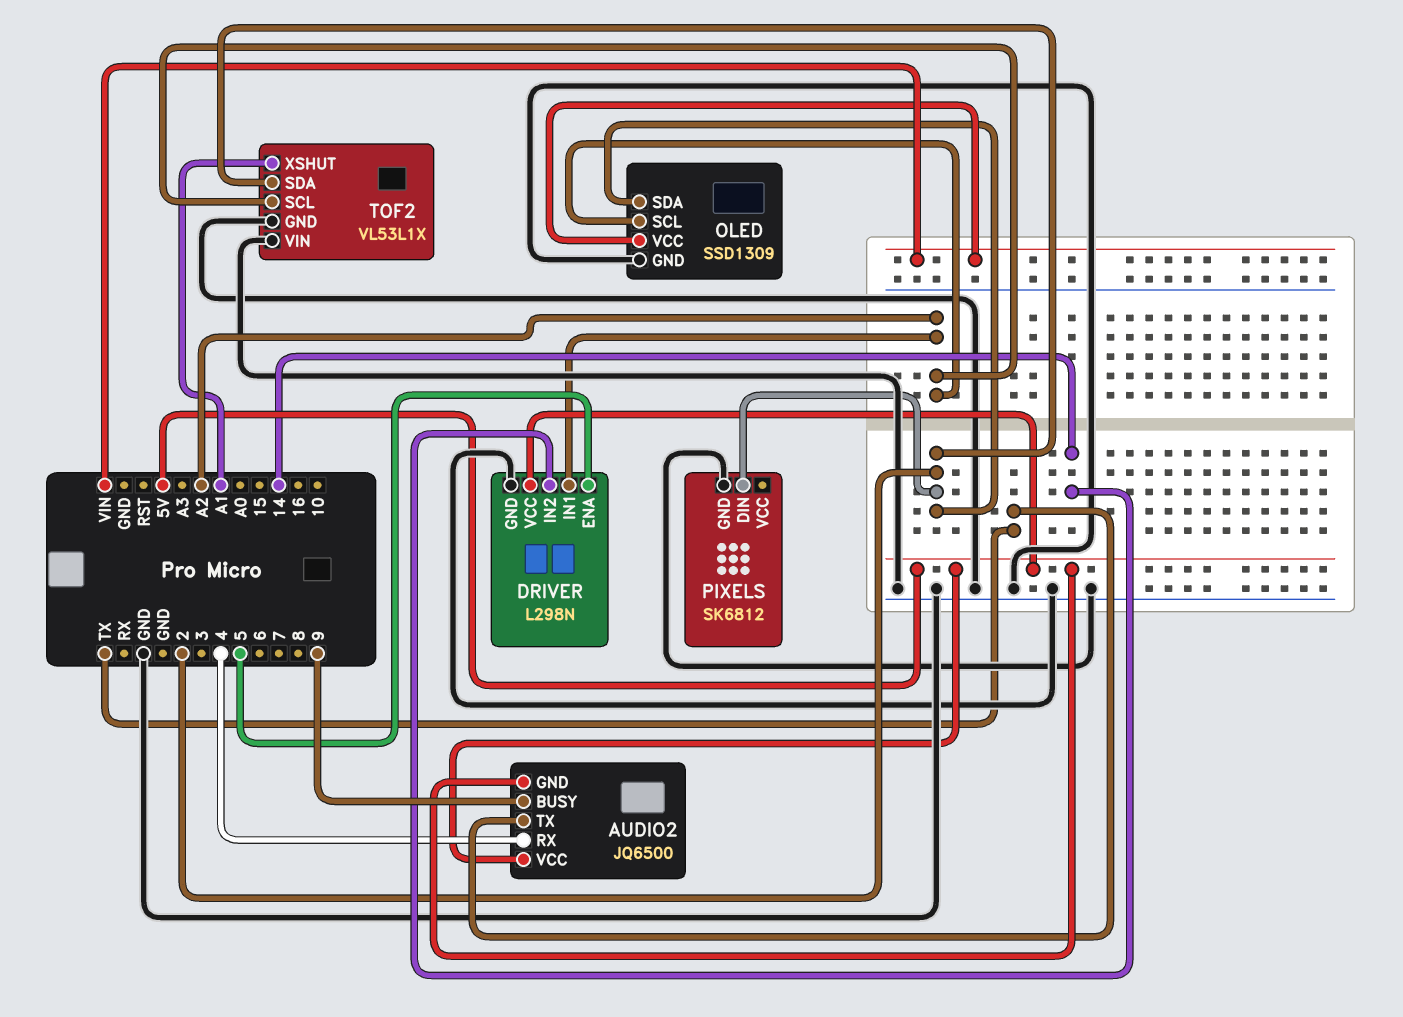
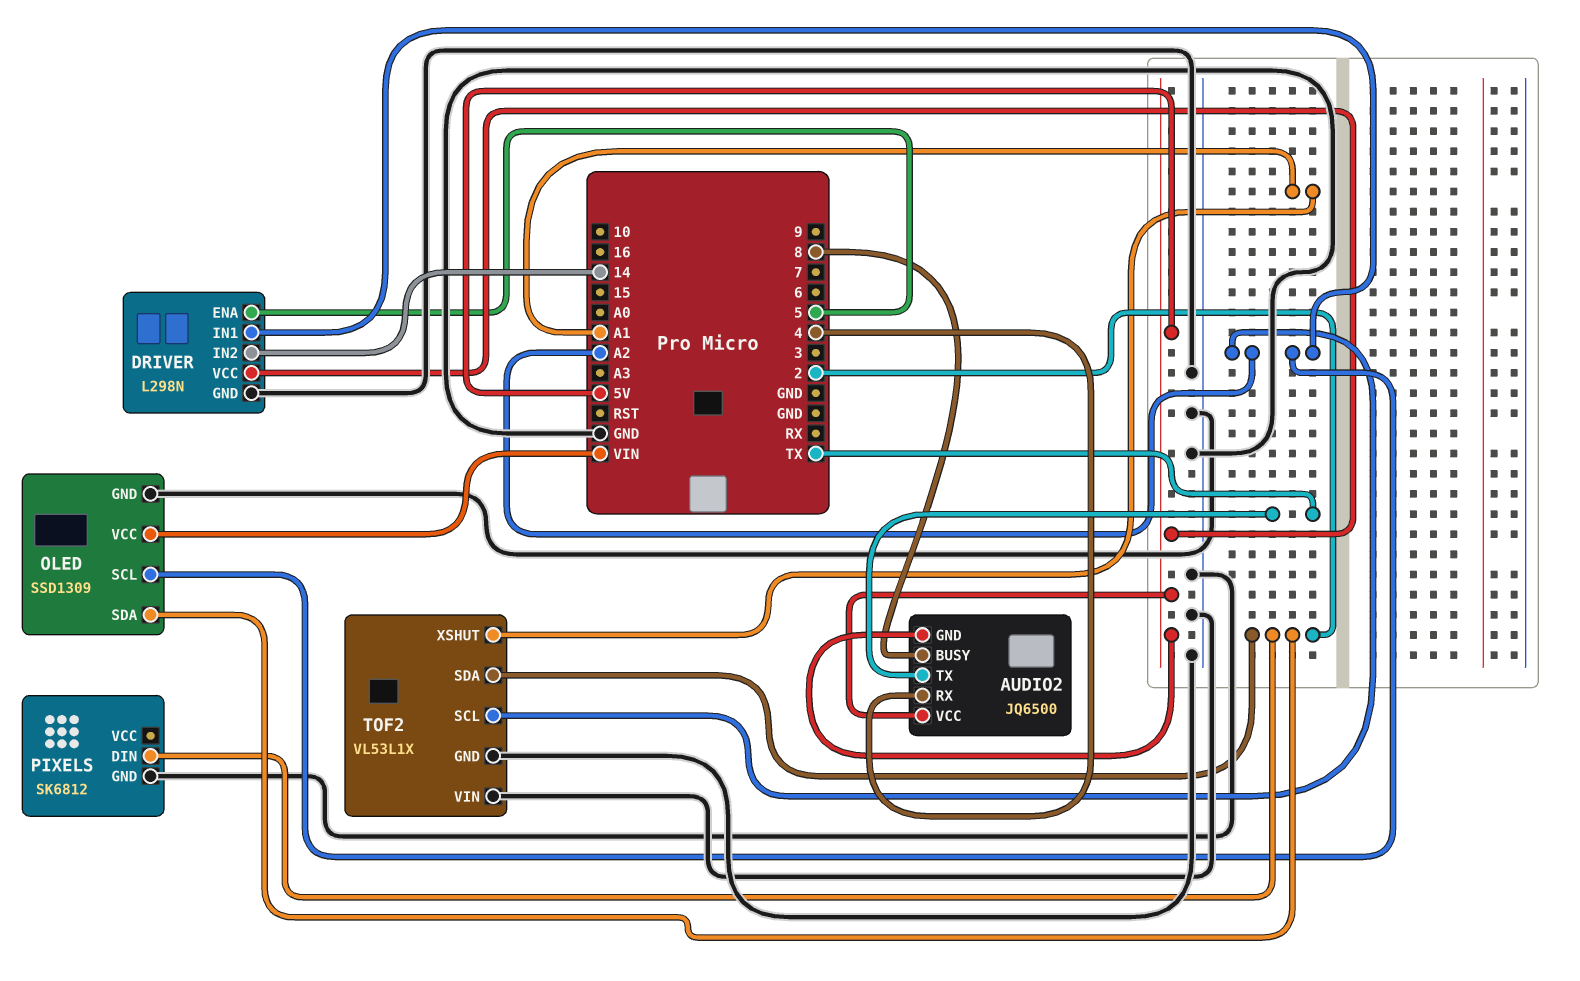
AUDIO2 pin BUSY: 9 -> 8

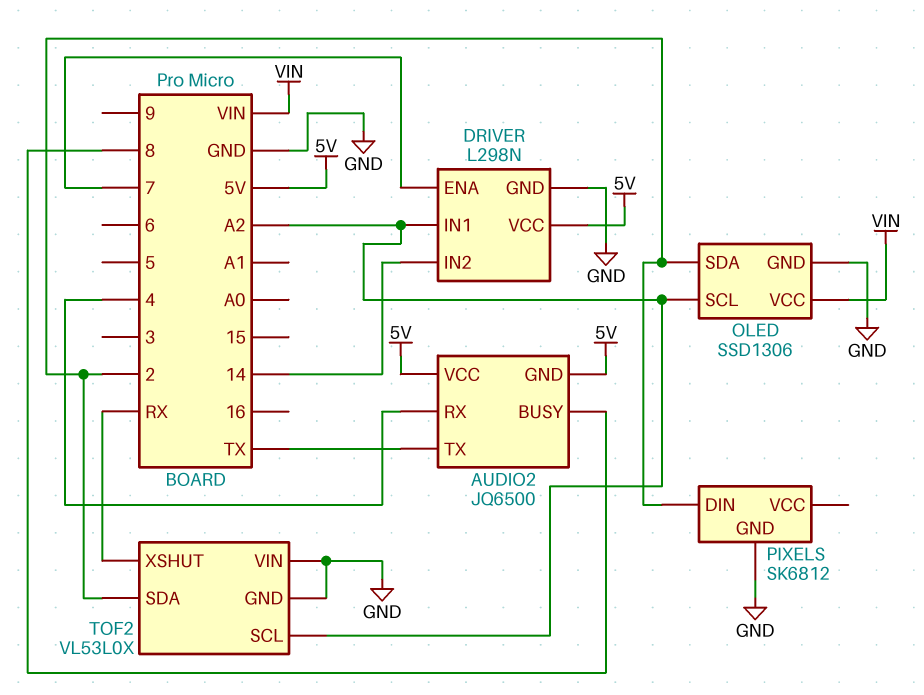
DRIVER pin ENA: 5 -> 7
OLED: SSD1309 -> SSD1306
TOF2: VL53L1X -> VL53L0X
TOF2 pin XSHUT: A1 -> RX

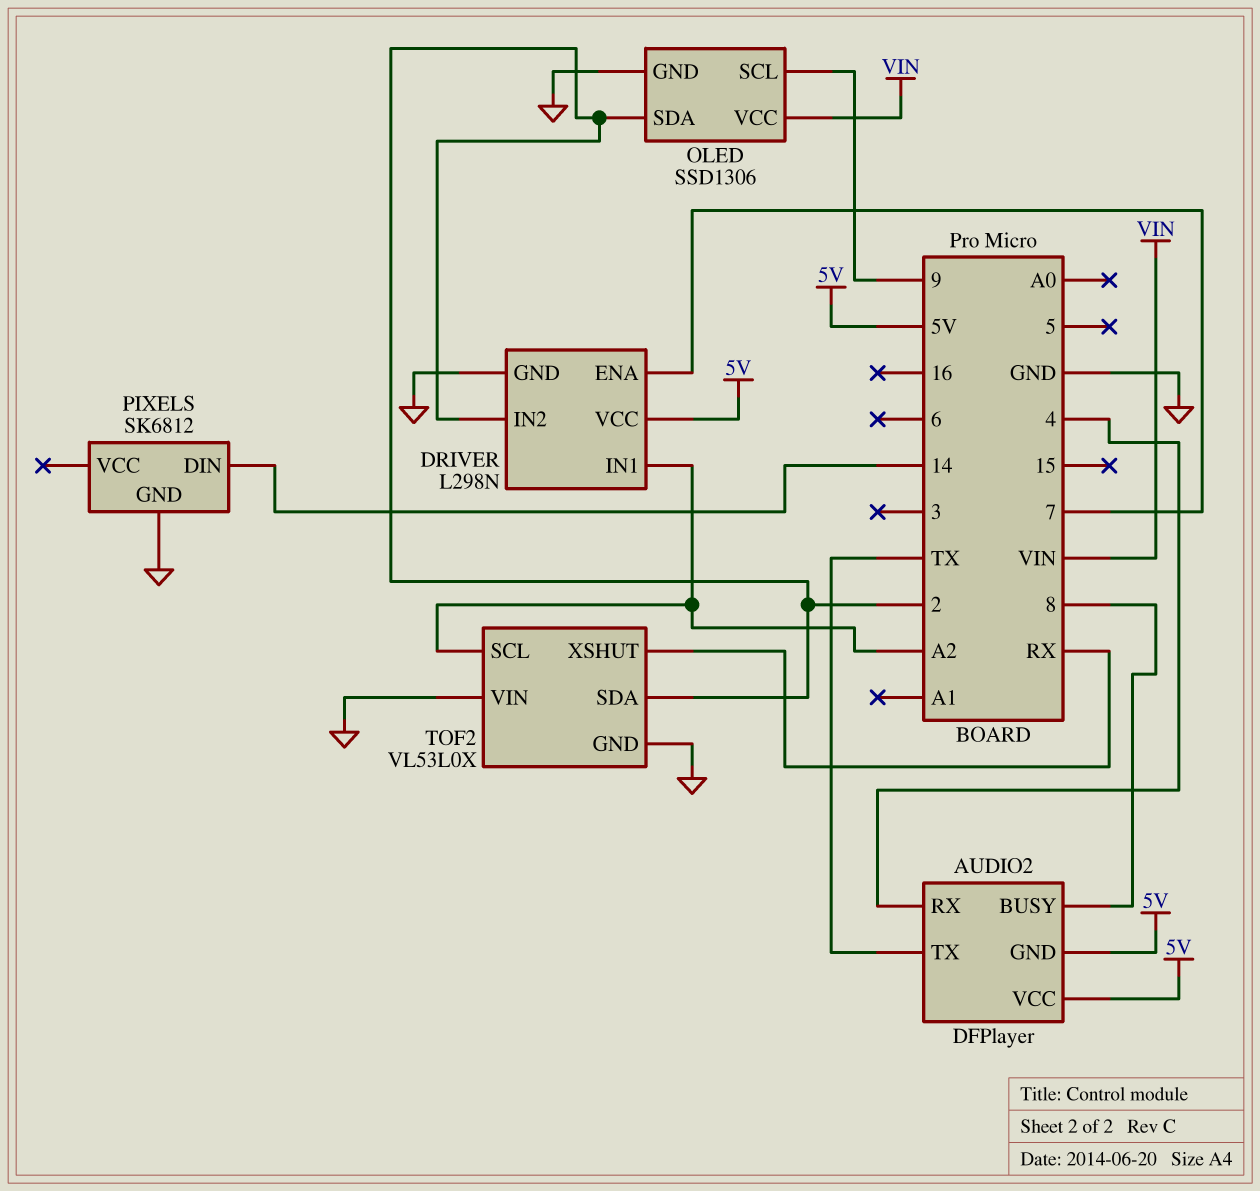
AUDIO2: JQ6500 -> DFPlayer
DRIVER pin IN2: 14 -> 2
OLED pin SCL: A2 -> 9
PIXELS pin DIN: 2 -> 14

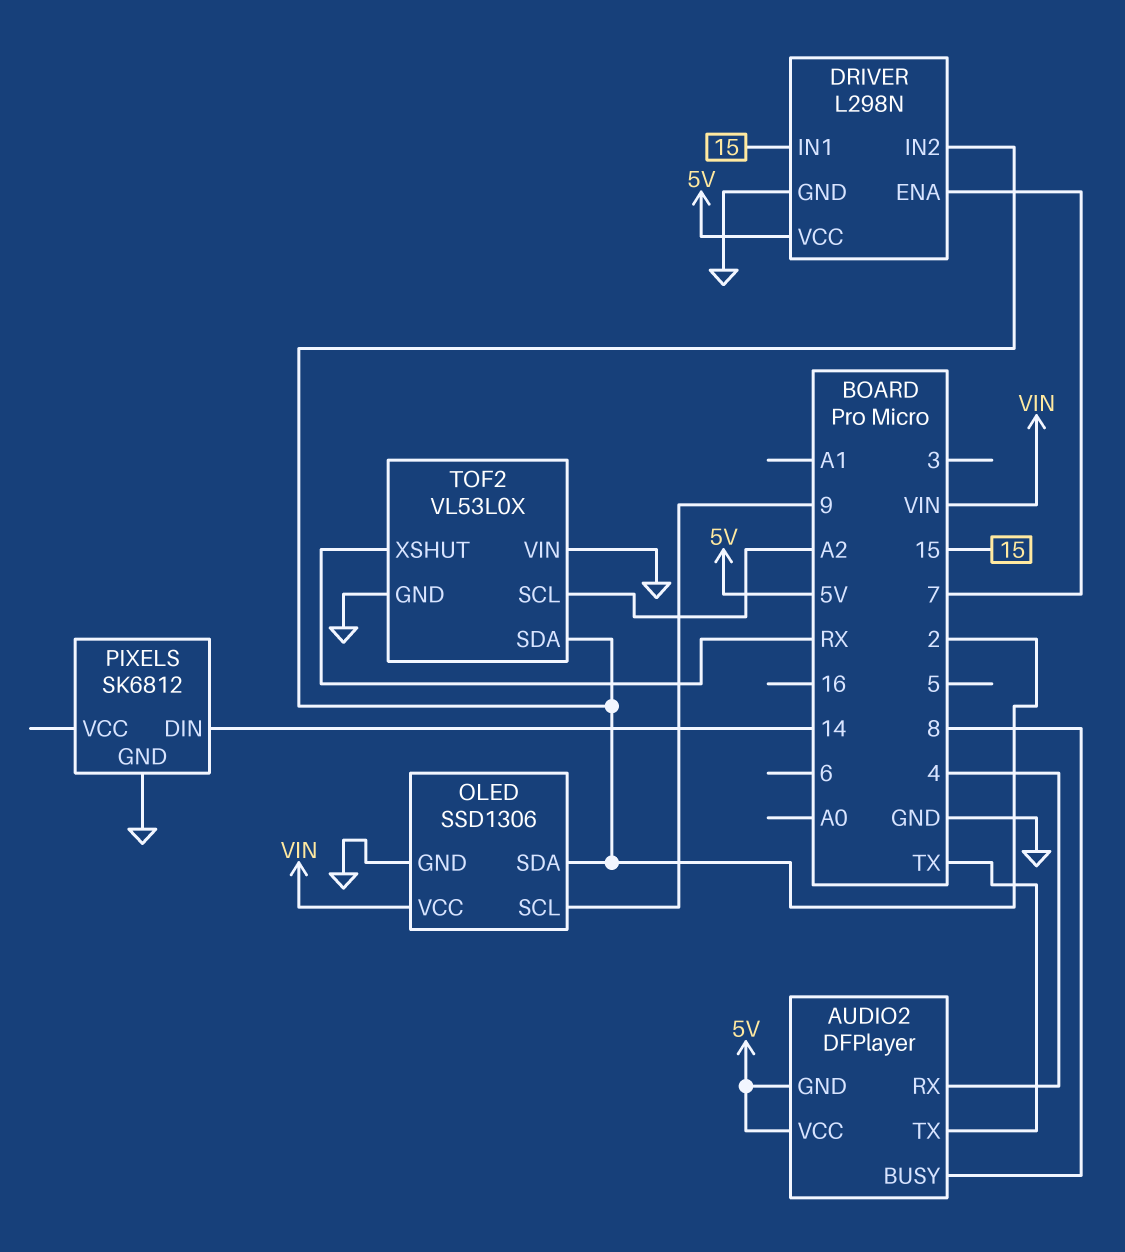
DRIVER pin IN1: A2 -> 15

